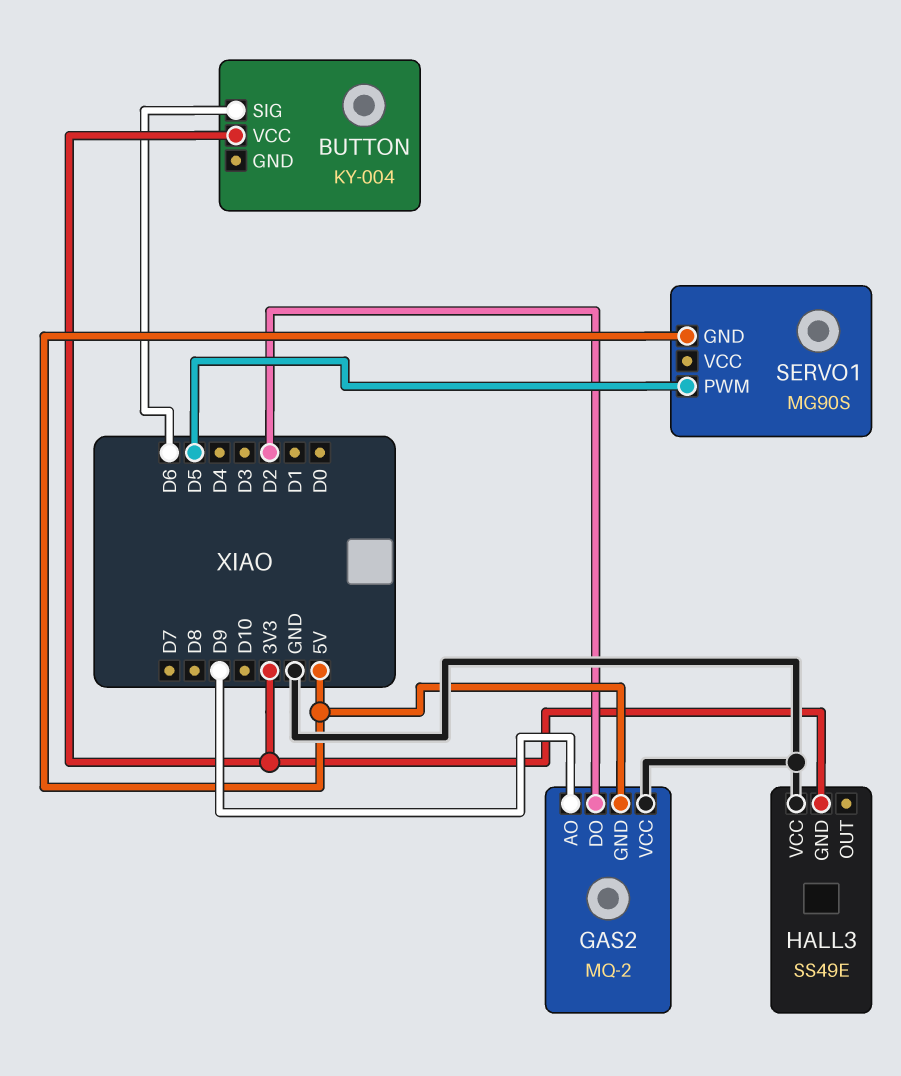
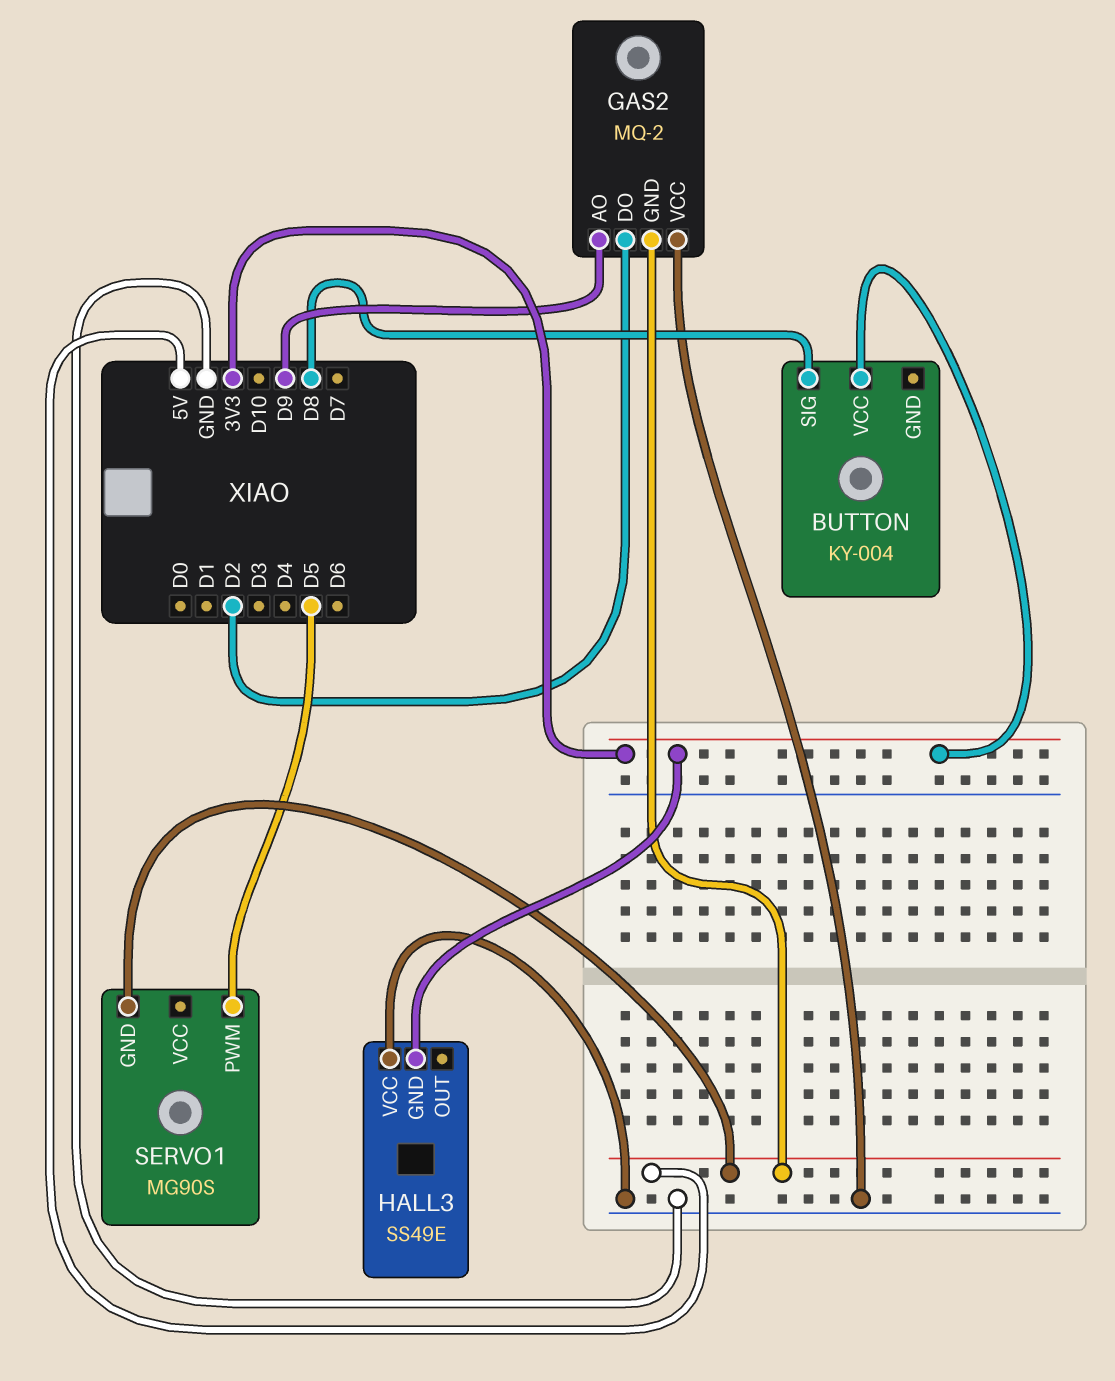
BUTTON pin SIG: D6 -> D8

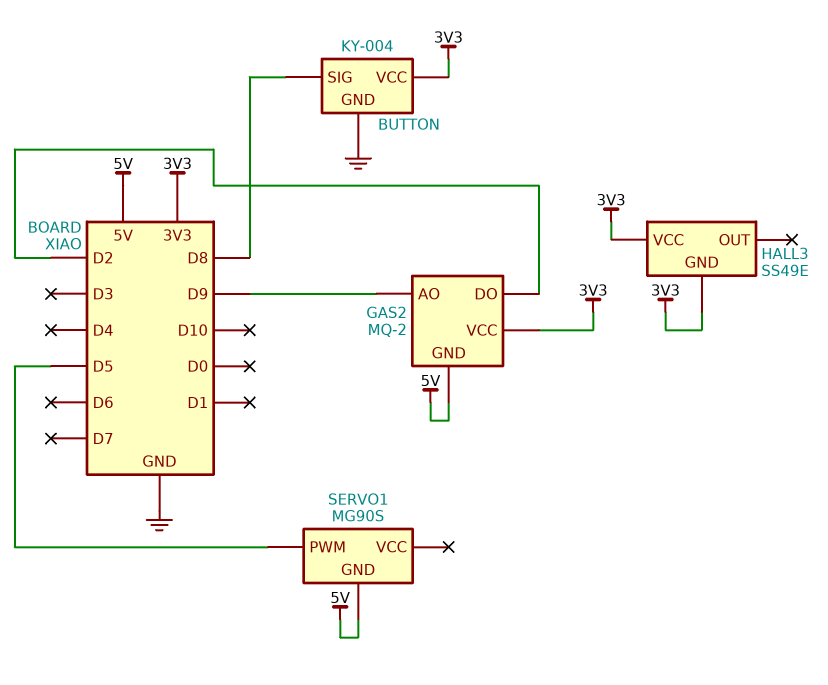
BUTTON pin GND: none -> GND
GAS2 pin VCC: GND -> 3V3
HALL3 pin VCC: GND -> 3V3

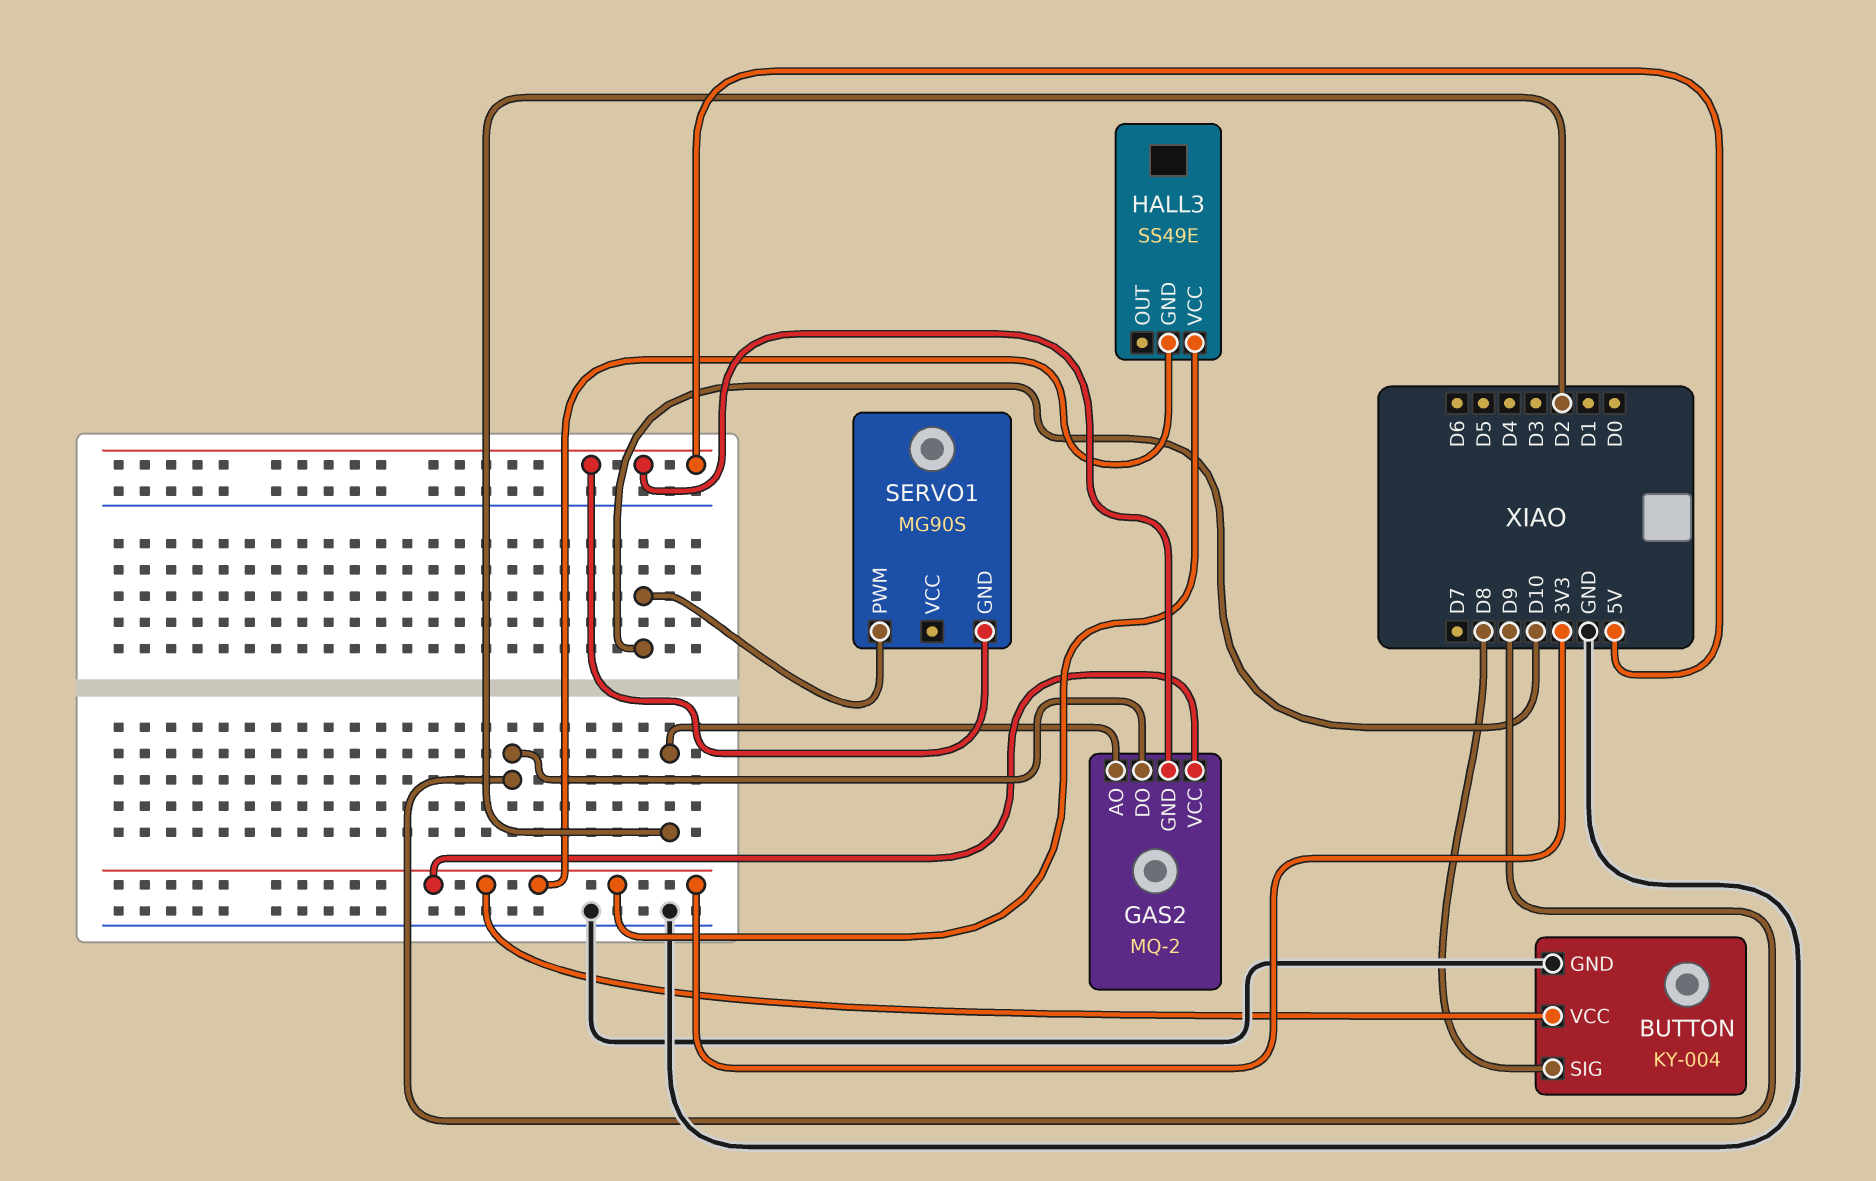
GAS2 pin AO: D9 -> D2
GAS2 pin DO: D2 -> D9
SERVO1 pin PWM: D5 -> D10

